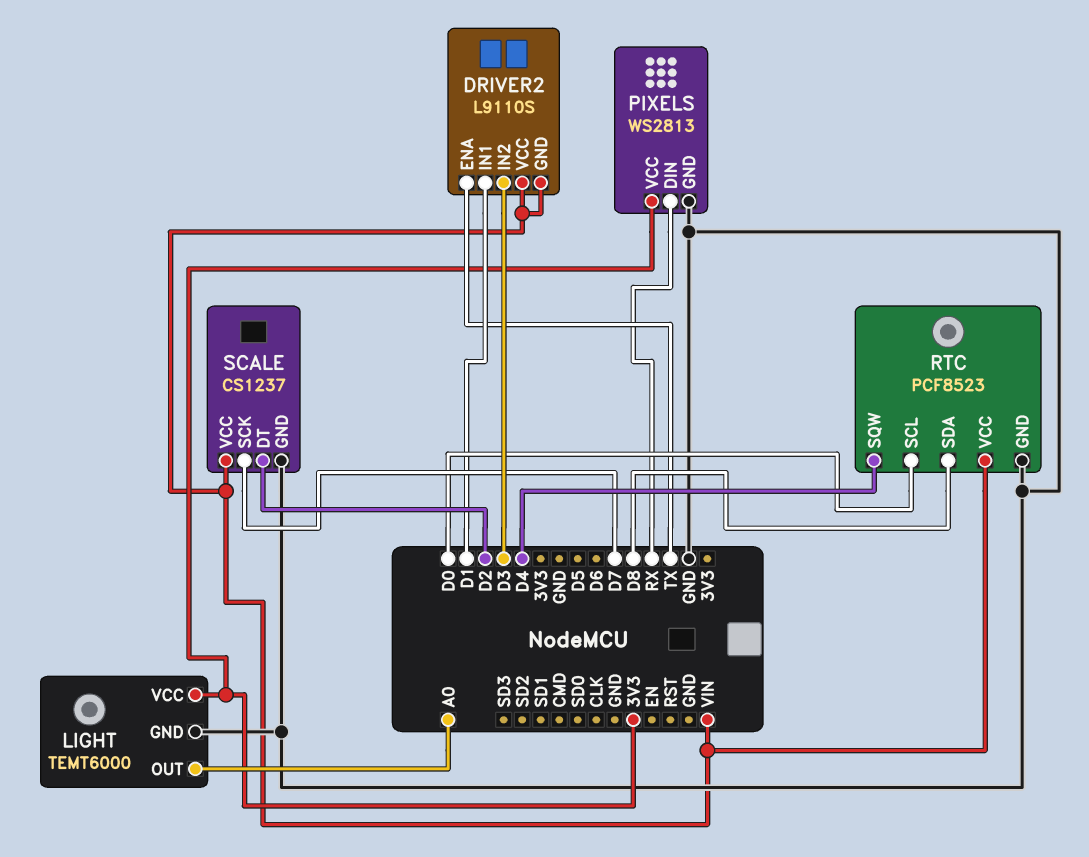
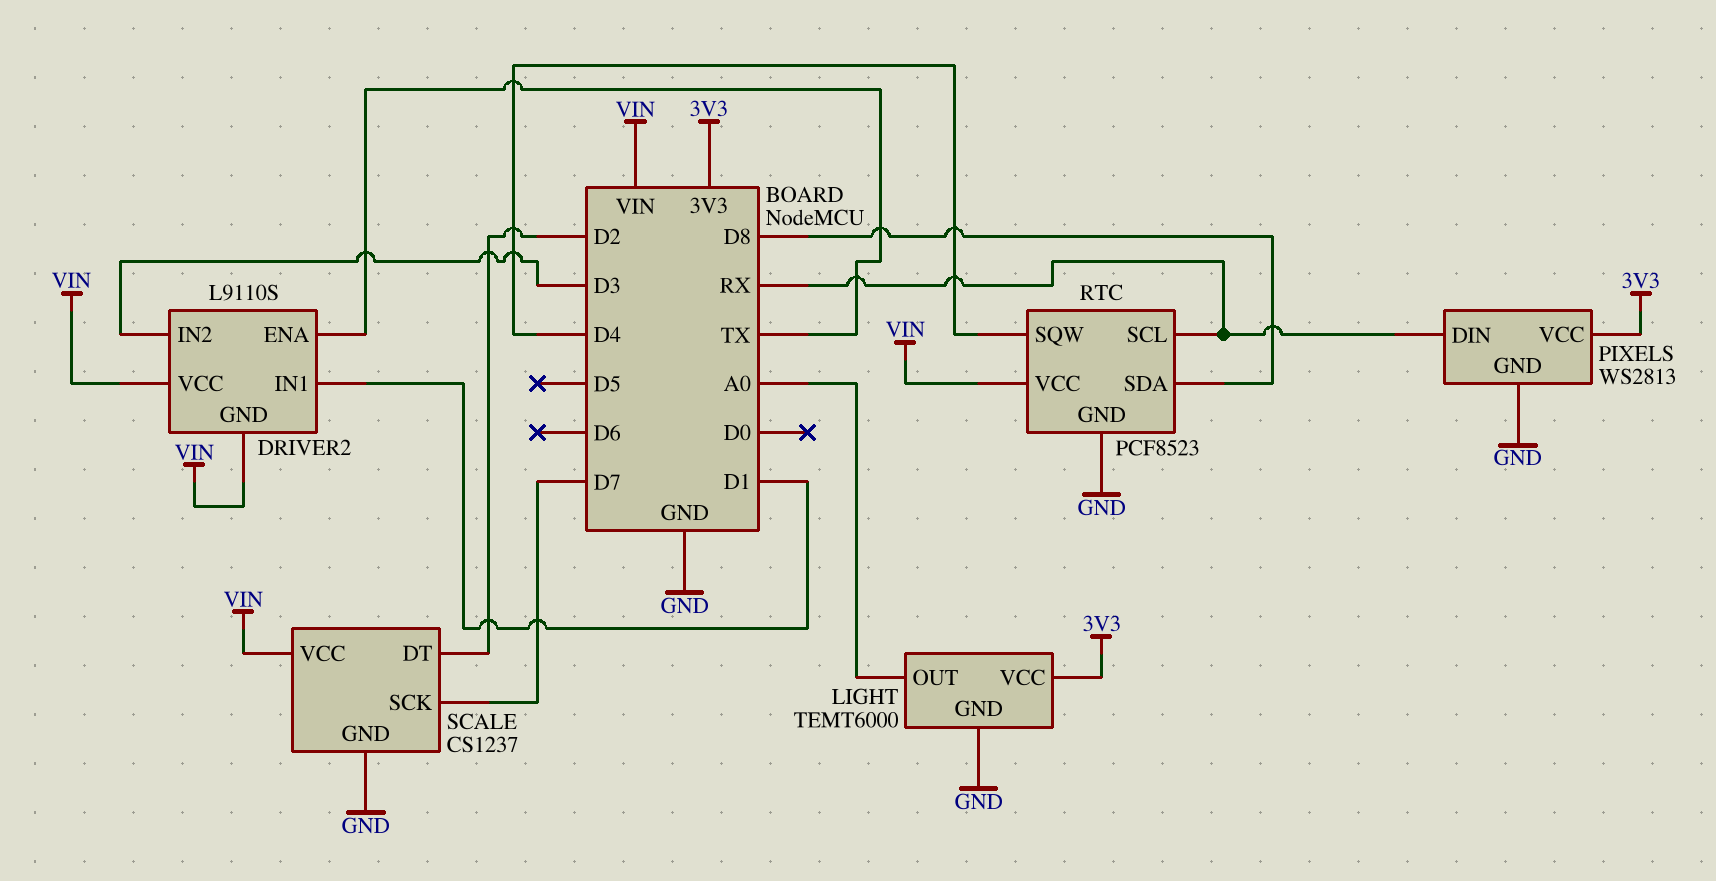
RTC pin SCL: D0 -> RX

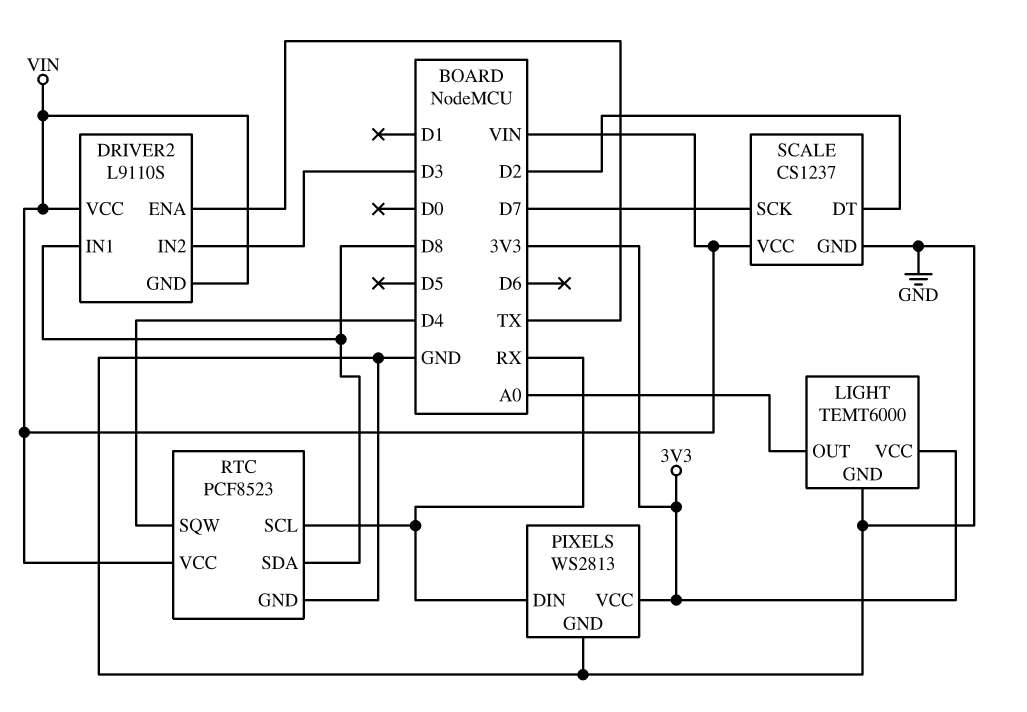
DRIVER2 pin IN1: D1 -> D8

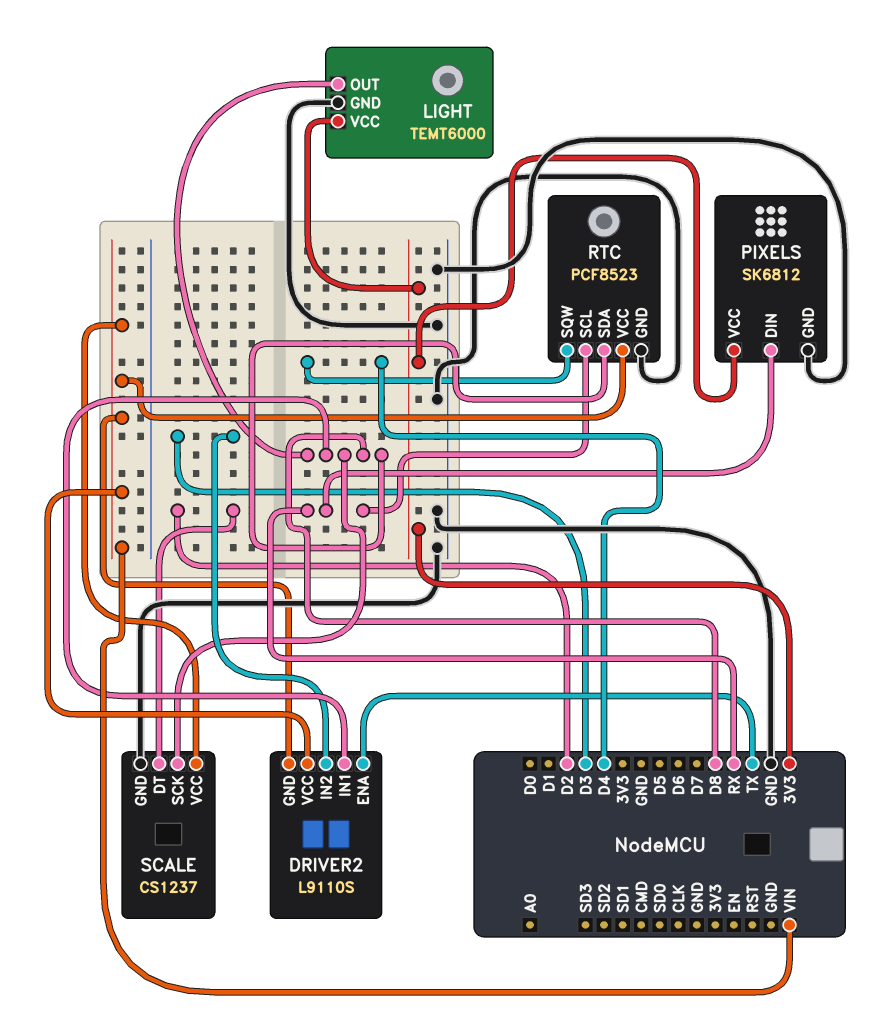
LIGHT pin OUT: A0 -> D8
PIXELS: WS2813 -> SK6812
SCALE pin SCK: D7 -> D8

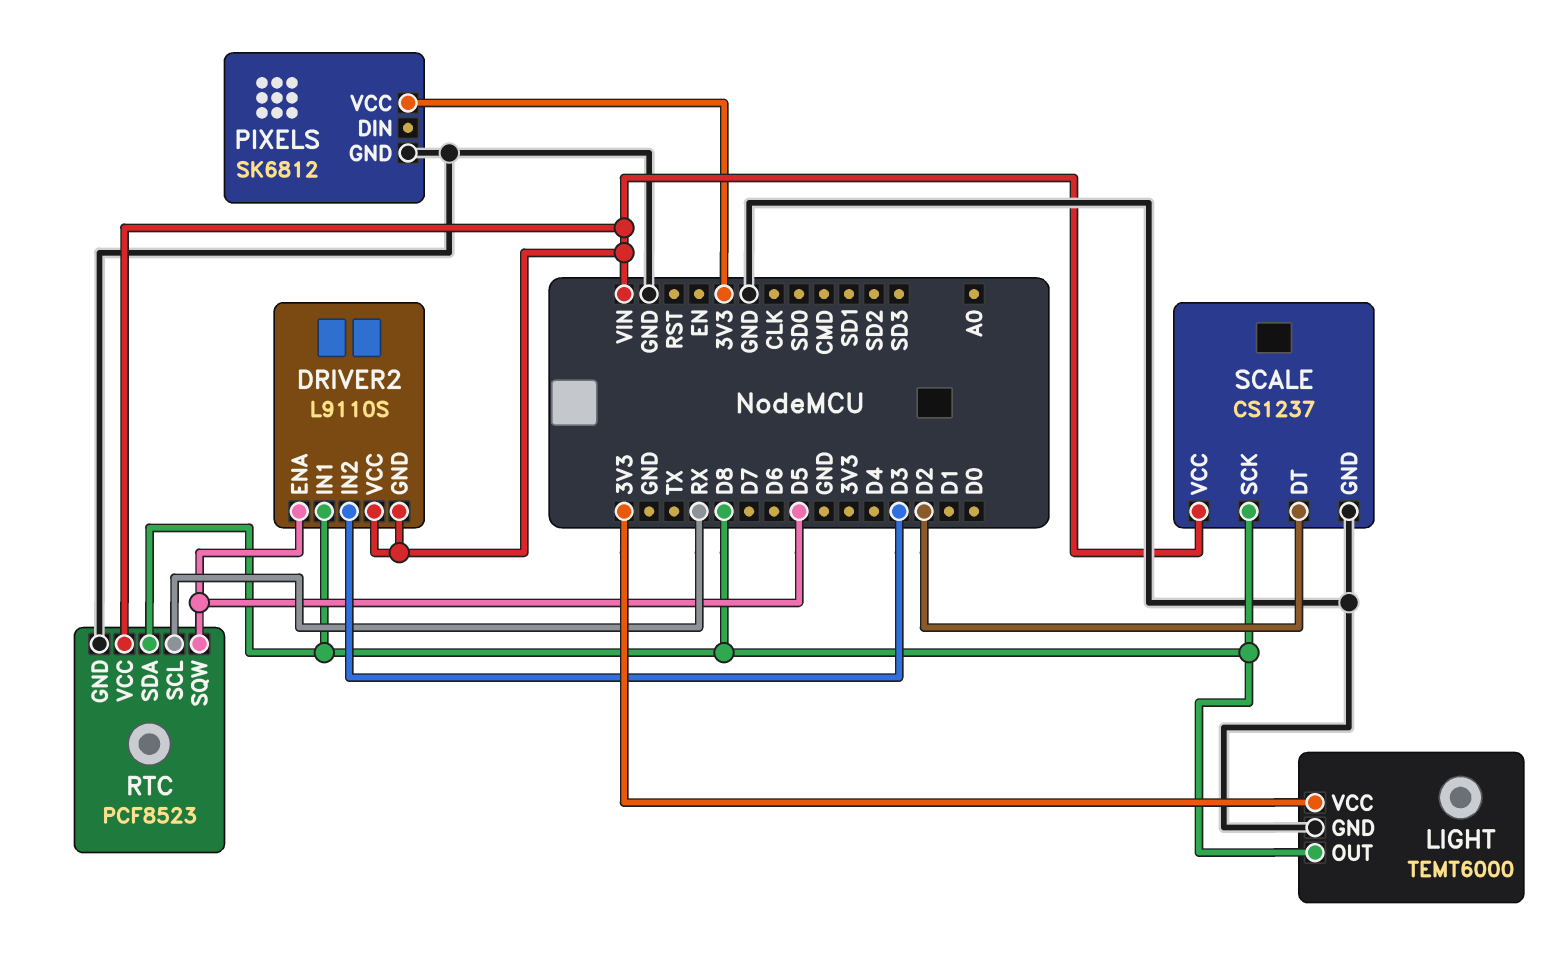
DRIVER2 pin ENA: TX -> D5
PIXELS pin DIN: RX -> none
RTC pin SQW: D4 -> D5

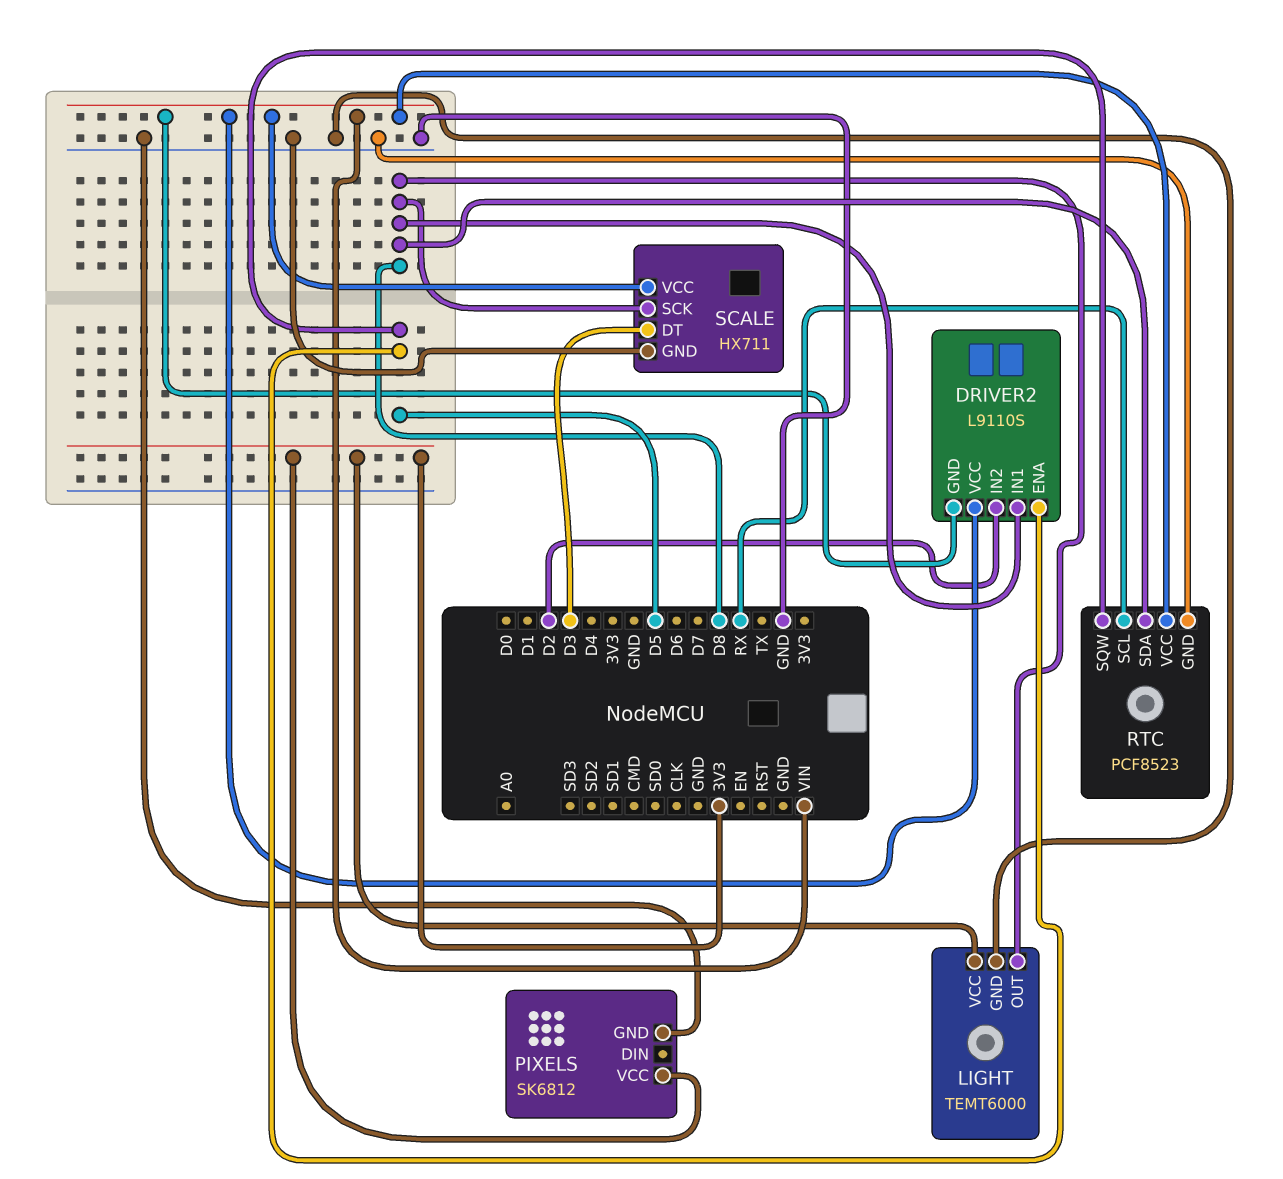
DRIVER2 pin IN2: D3 -> D2
SCALE: CS1237 -> HX711
SCALE pin DT: D2 -> D3

